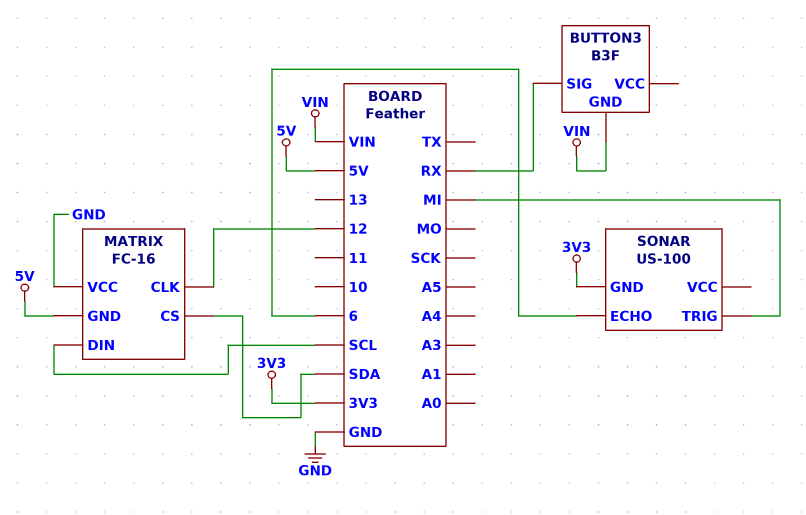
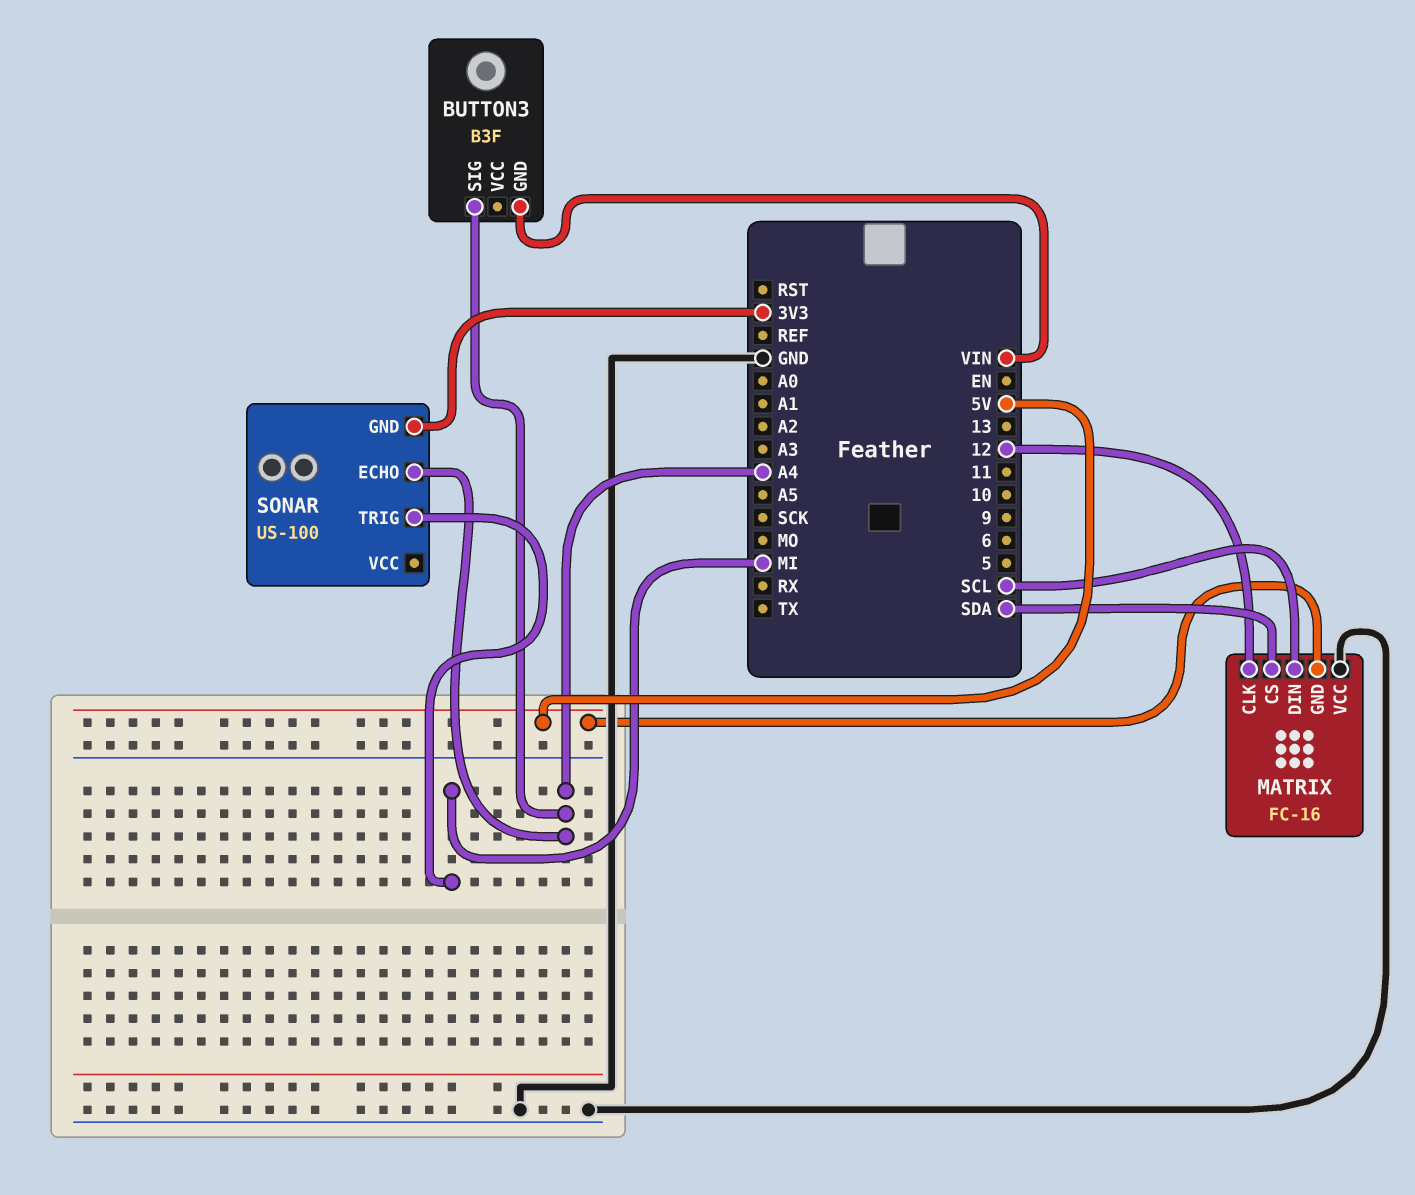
BUTTON3 pin SIG: RX -> A4
SONAR pin ECHO: 6 -> A4

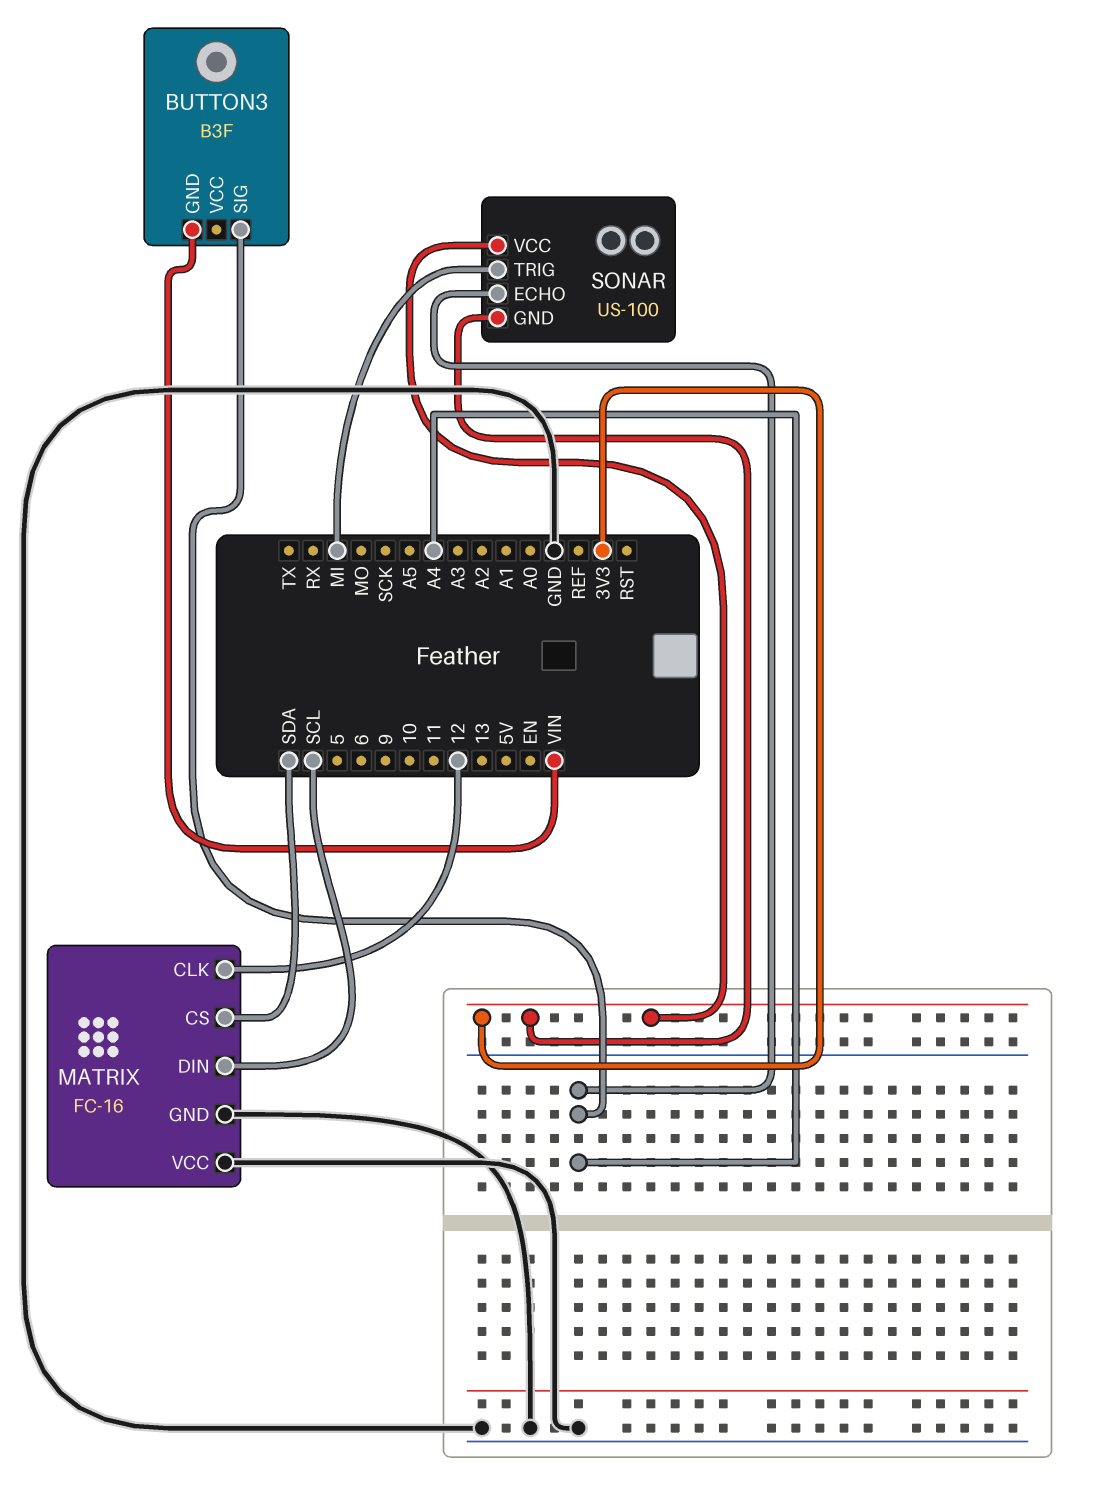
MATRIX pin GND: 5V -> GND
SONAR pin VCC: none -> 3V3

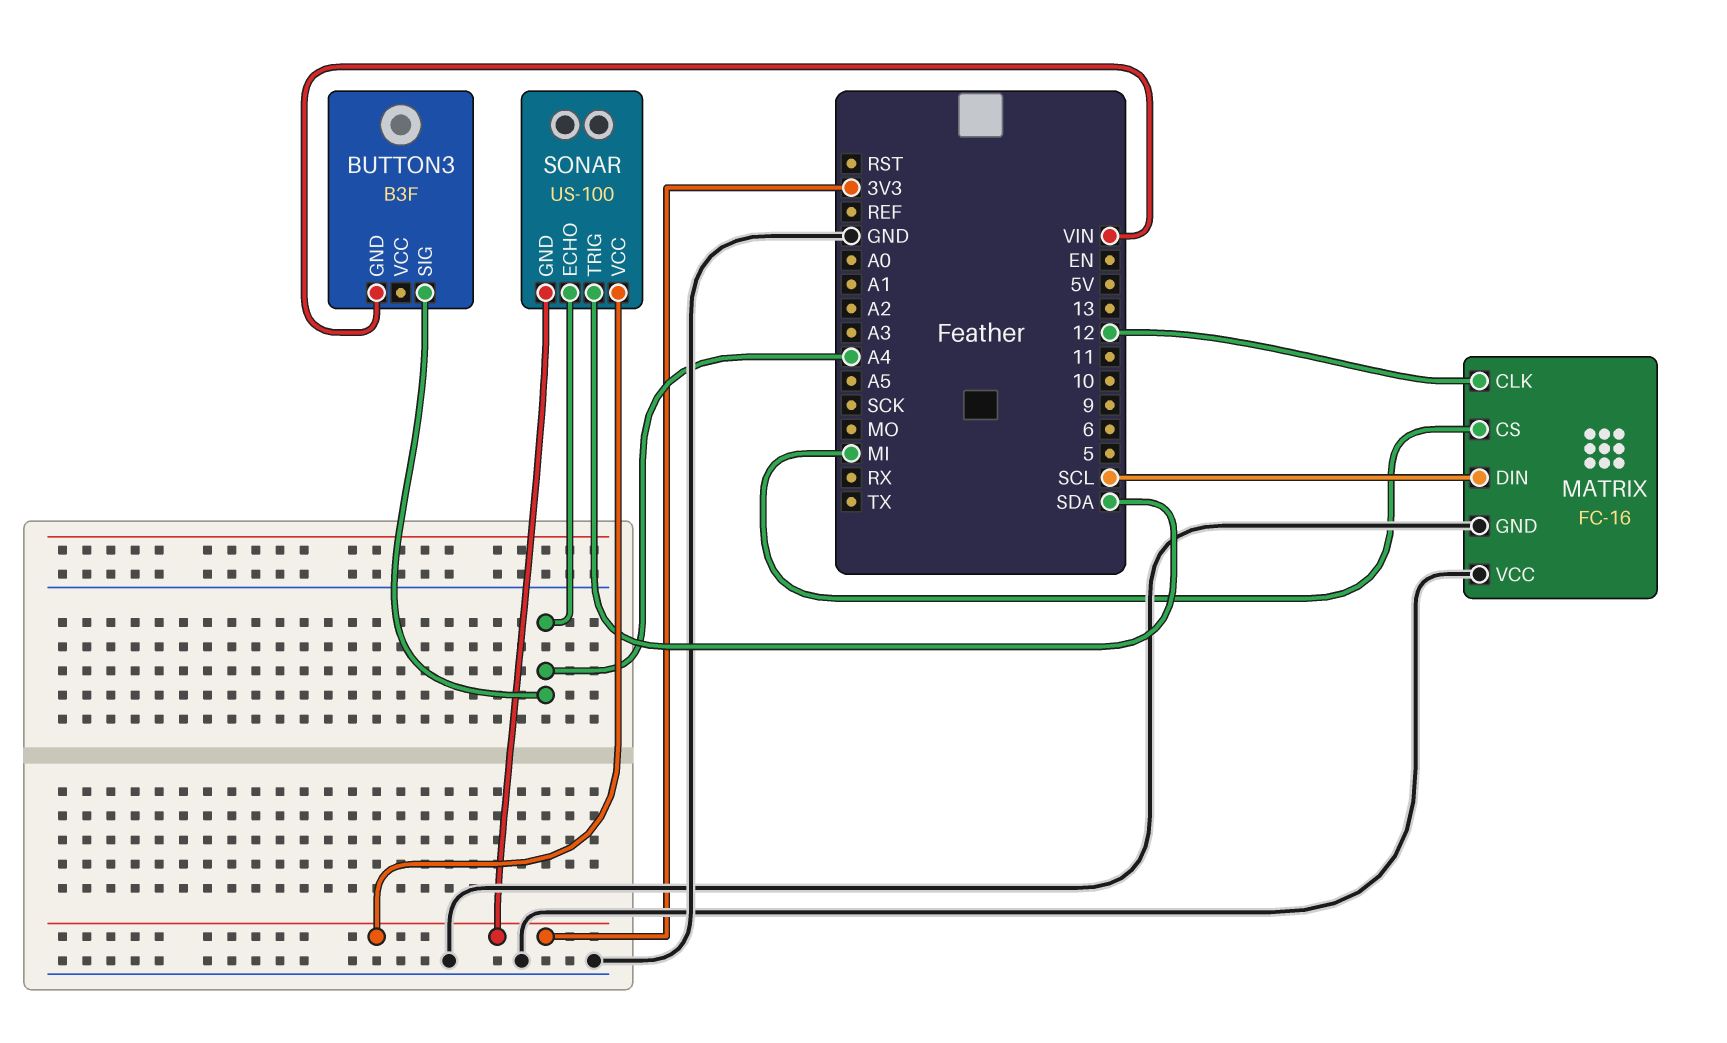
MATRIX pin CS: SDA -> MI
SONAR pin TRIG: MI -> SDA

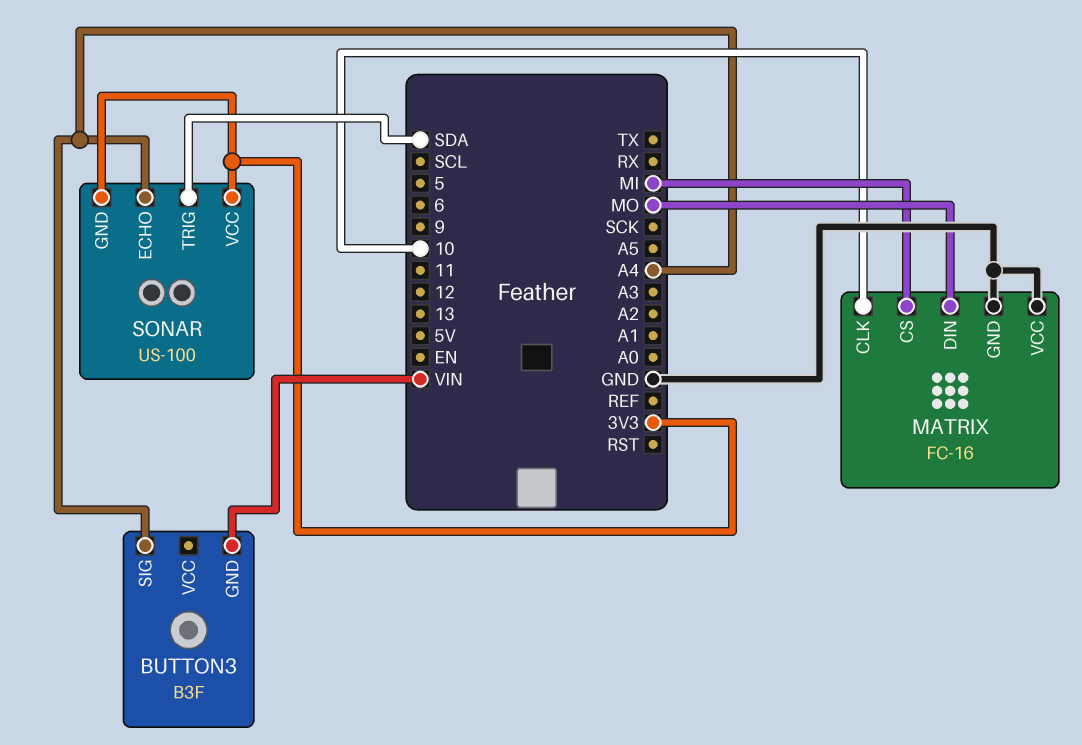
MATRIX pin CLK: 12 -> 10
MATRIX pin DIN: SCL -> MO

